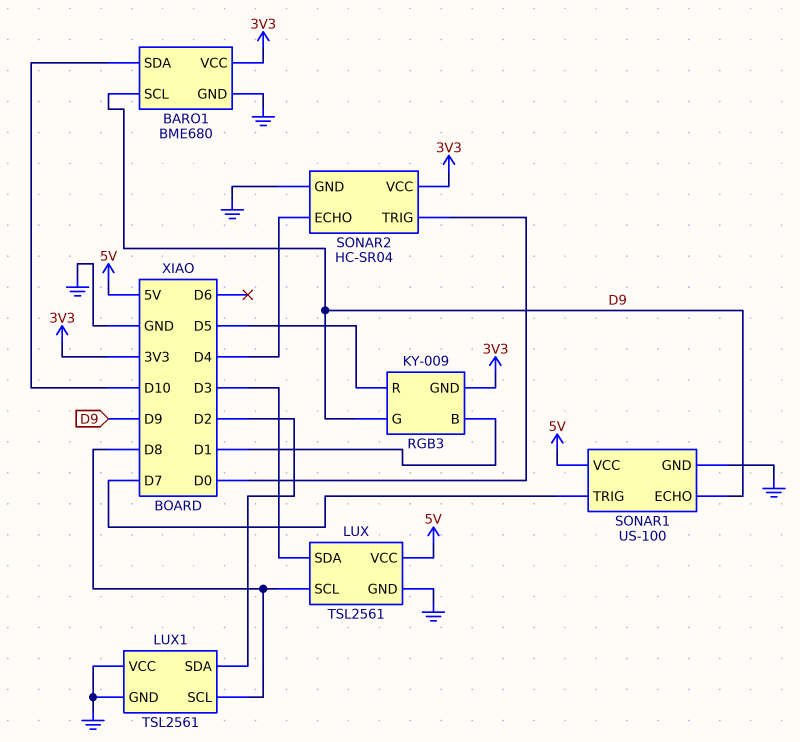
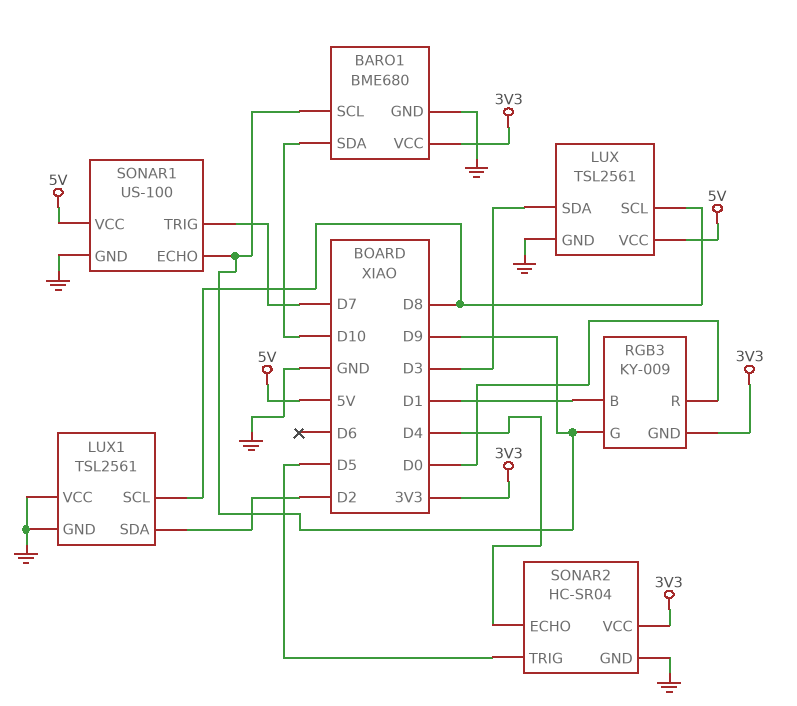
RGB3 pin R: D5 -> D0
SONAR2 pin TRIG: D0 -> D5

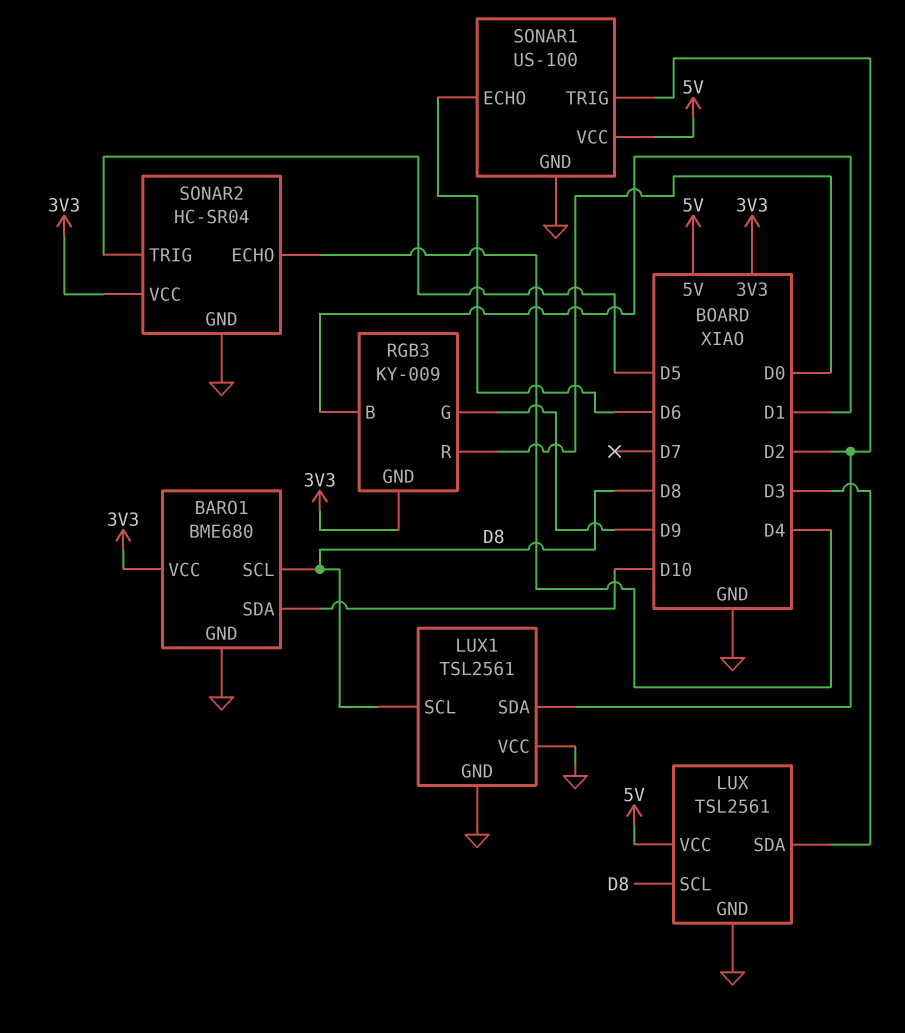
BARO1 pin SCL: D9 -> D8
SONAR1 pin ECHO: D9 -> D6
SONAR1 pin TRIG: D7 -> D2

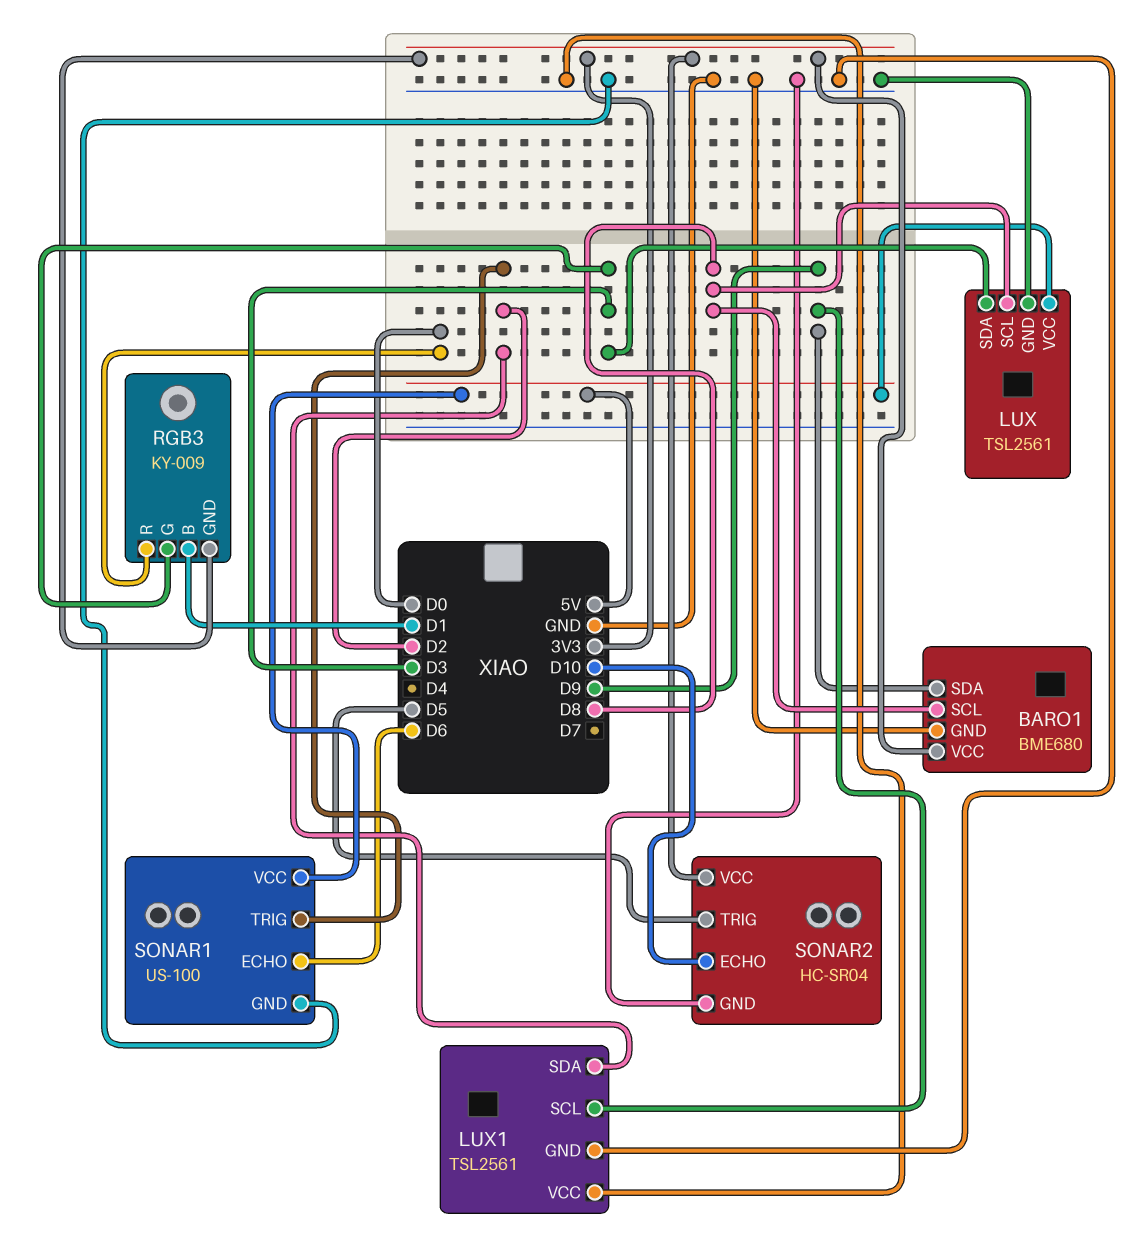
BARO1 pin SDA: D10 -> D9
LUX1 pin SCL: D8 -> D9
RGB3 pin G: D9 -> D3
SONAR2 pin ECHO: D4 -> D10

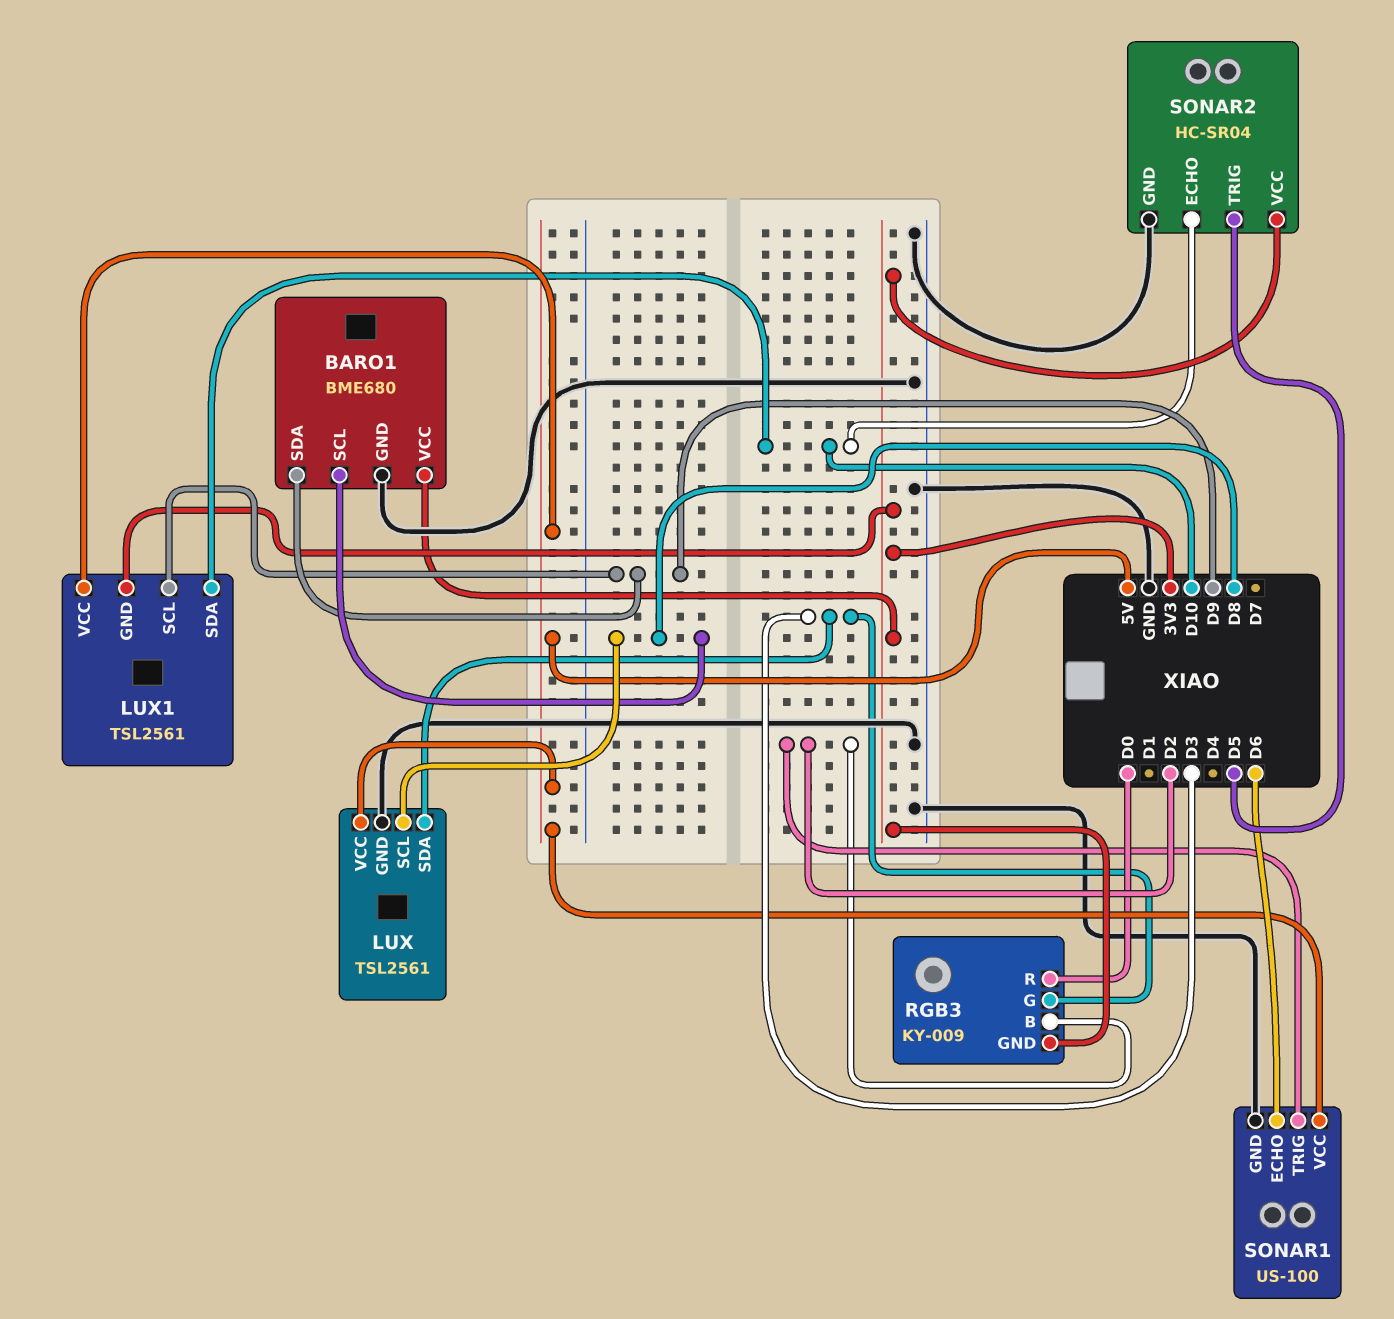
LUX1 pin GND: GND -> 3V3
LUX1 pin SDA: D2 -> D10
LUX1 pin VCC: GND -> 5V
RGB3 pin B: D1 -> D2

